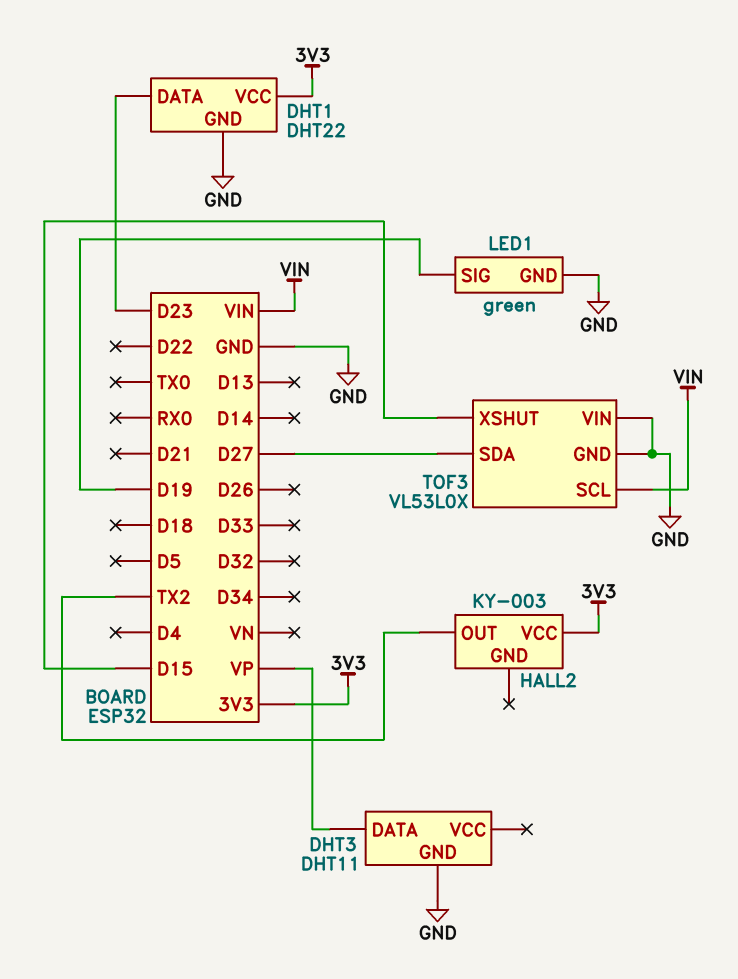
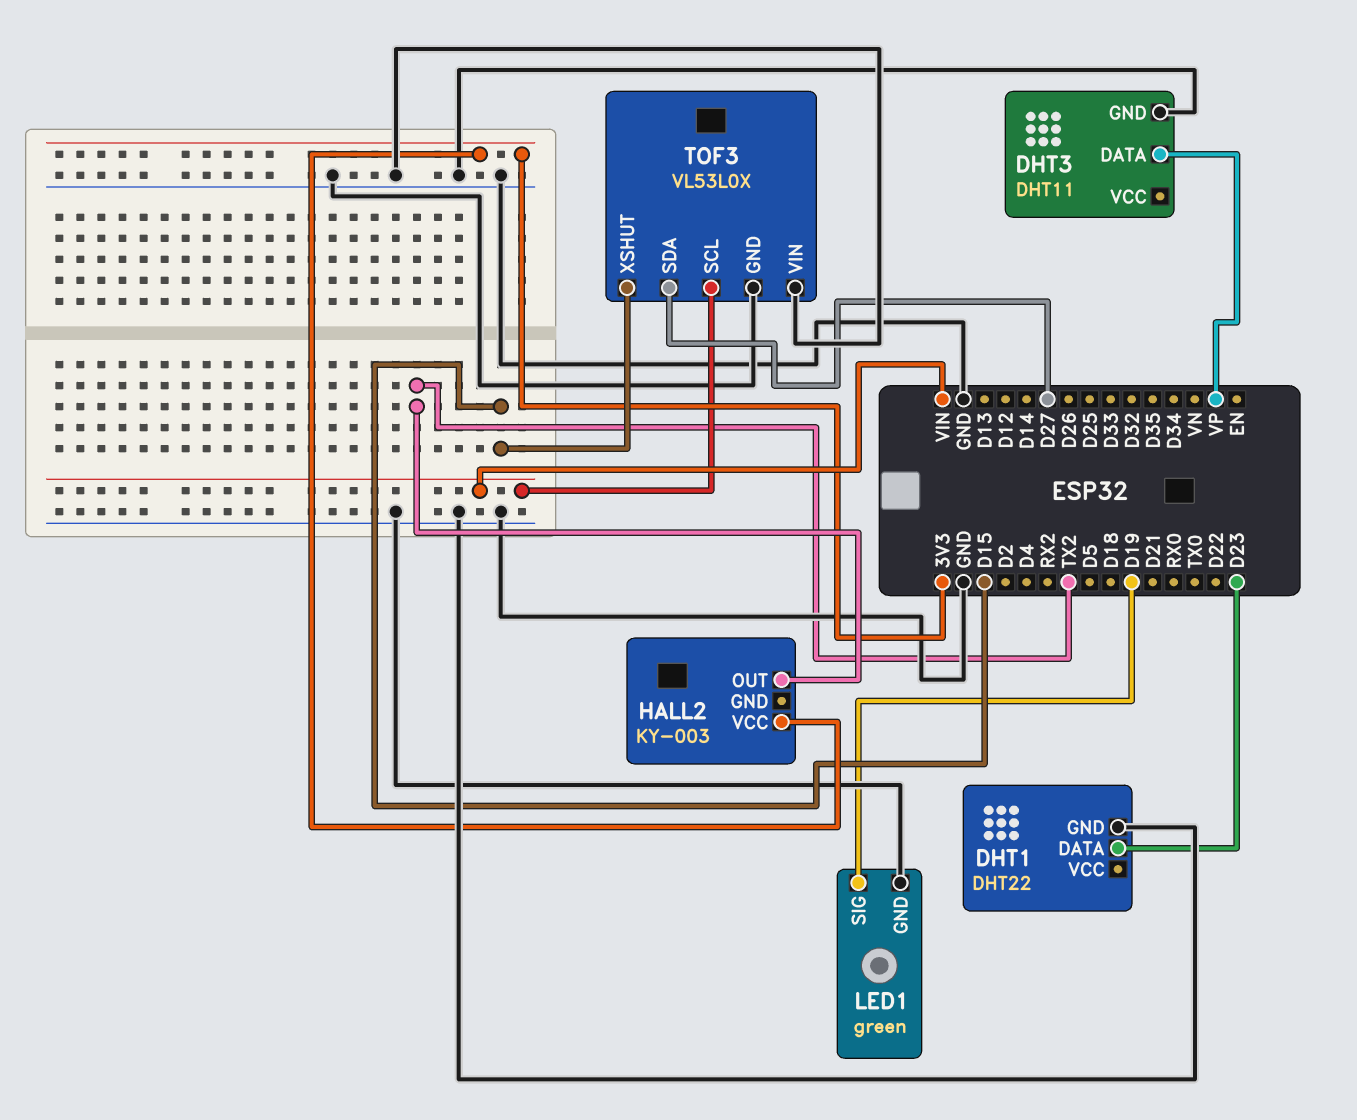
DHT1 pin VCC: 3V3 -> none

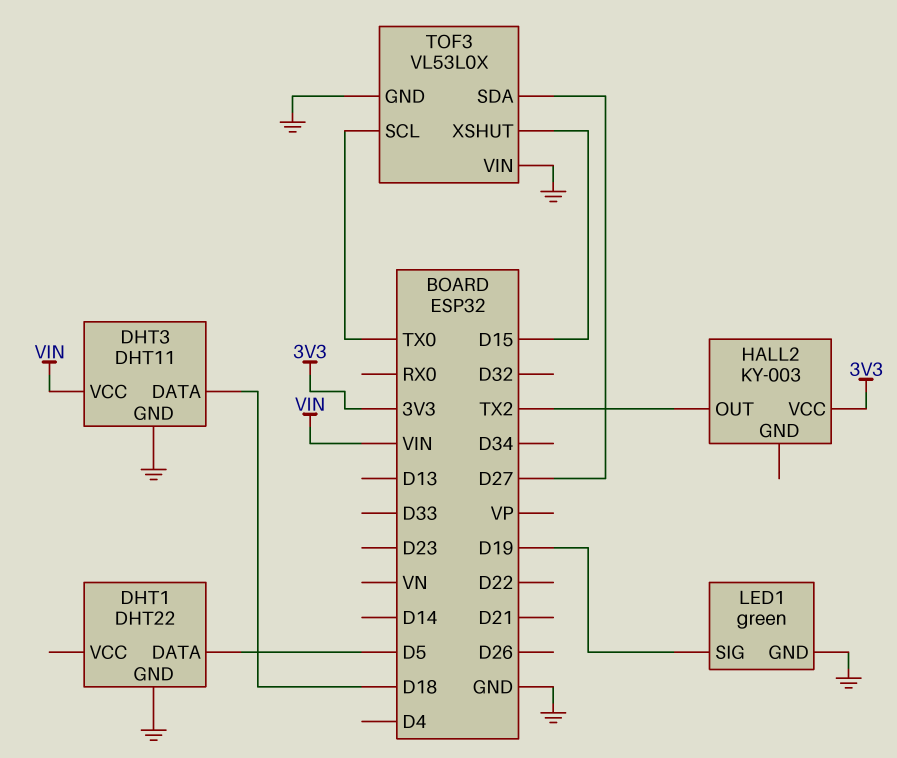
DHT1 pin DATA: D23 -> D5
DHT3 pin DATA: VP -> D18
DHT3 pin VCC: none -> VIN
TOF3 pin SCL: VIN -> TX0

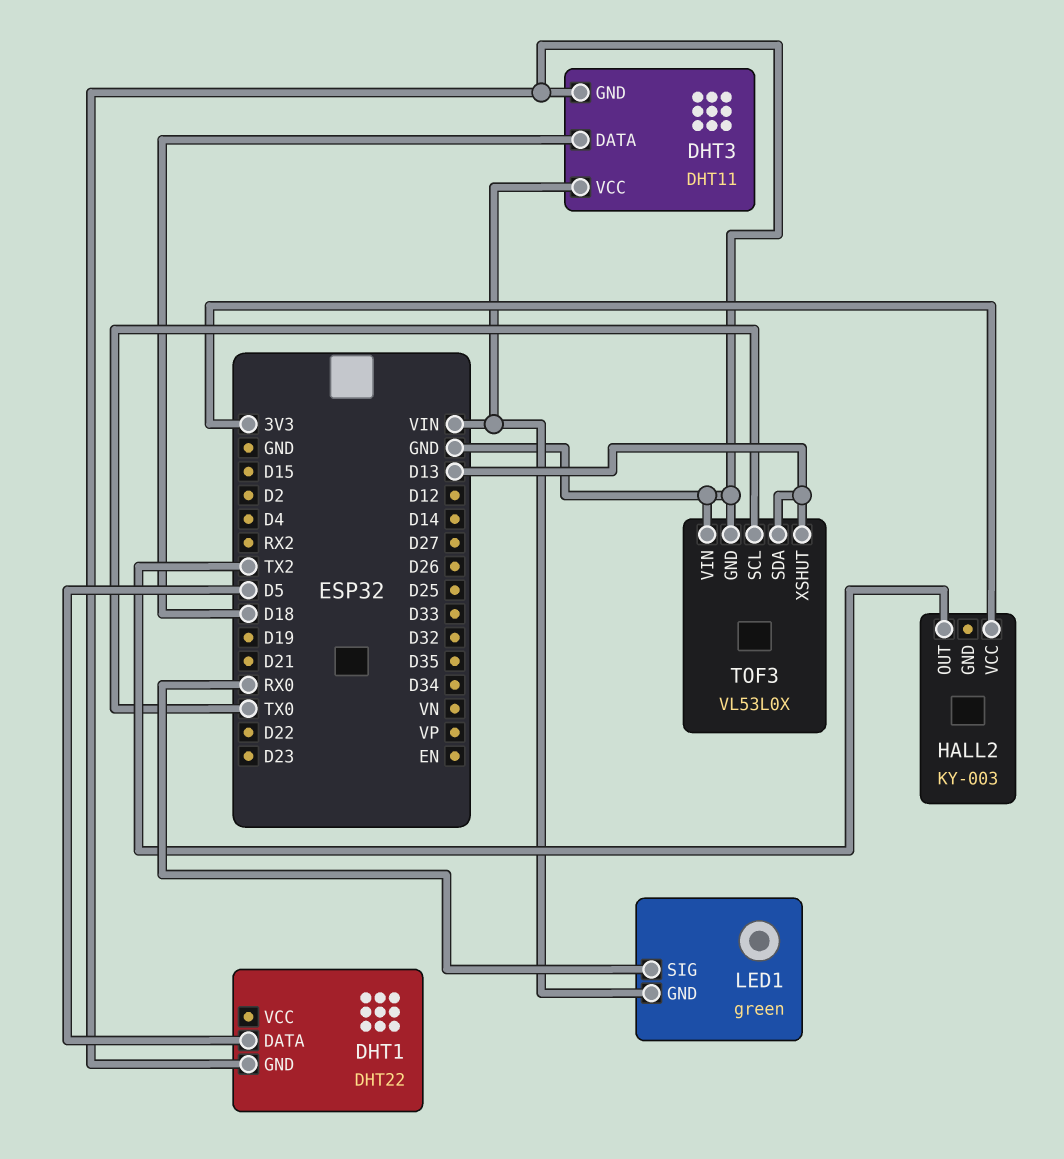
LED1 pin GND: GND -> VIN
LED1 pin SIG: D19 -> RX0
TOF3 pin SDA: D27 -> D13
TOF3 pin XSHUT: D15 -> D13

